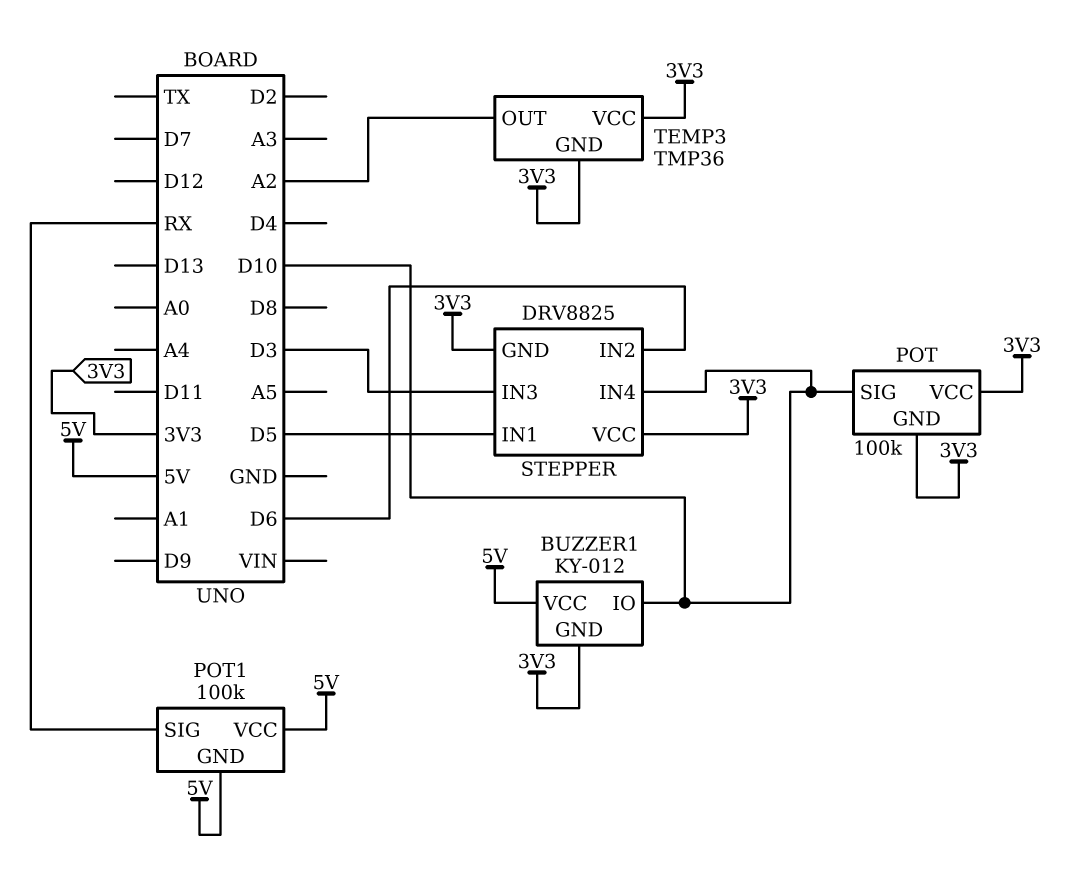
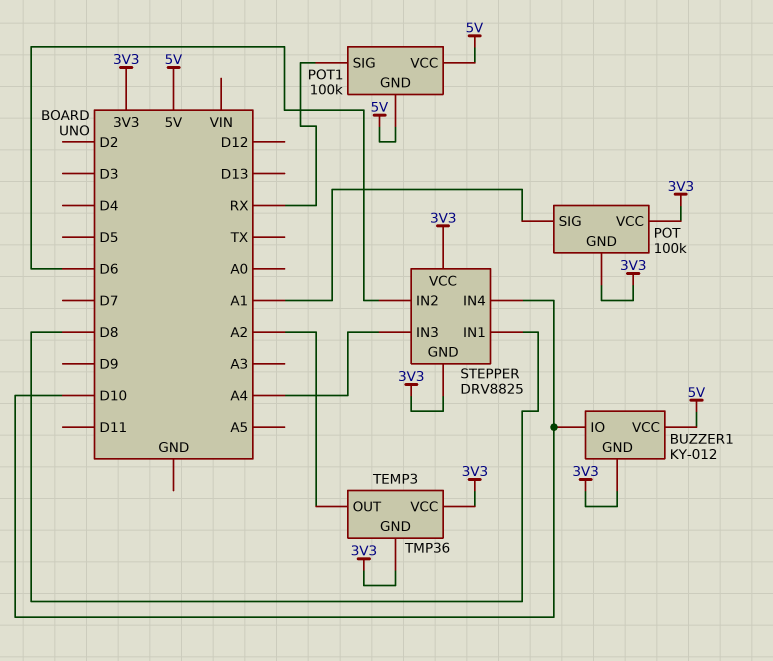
POT pin SIG: D10 -> A1
STEPPER pin IN1: D5 -> D8
STEPPER pin IN3: D3 -> A4

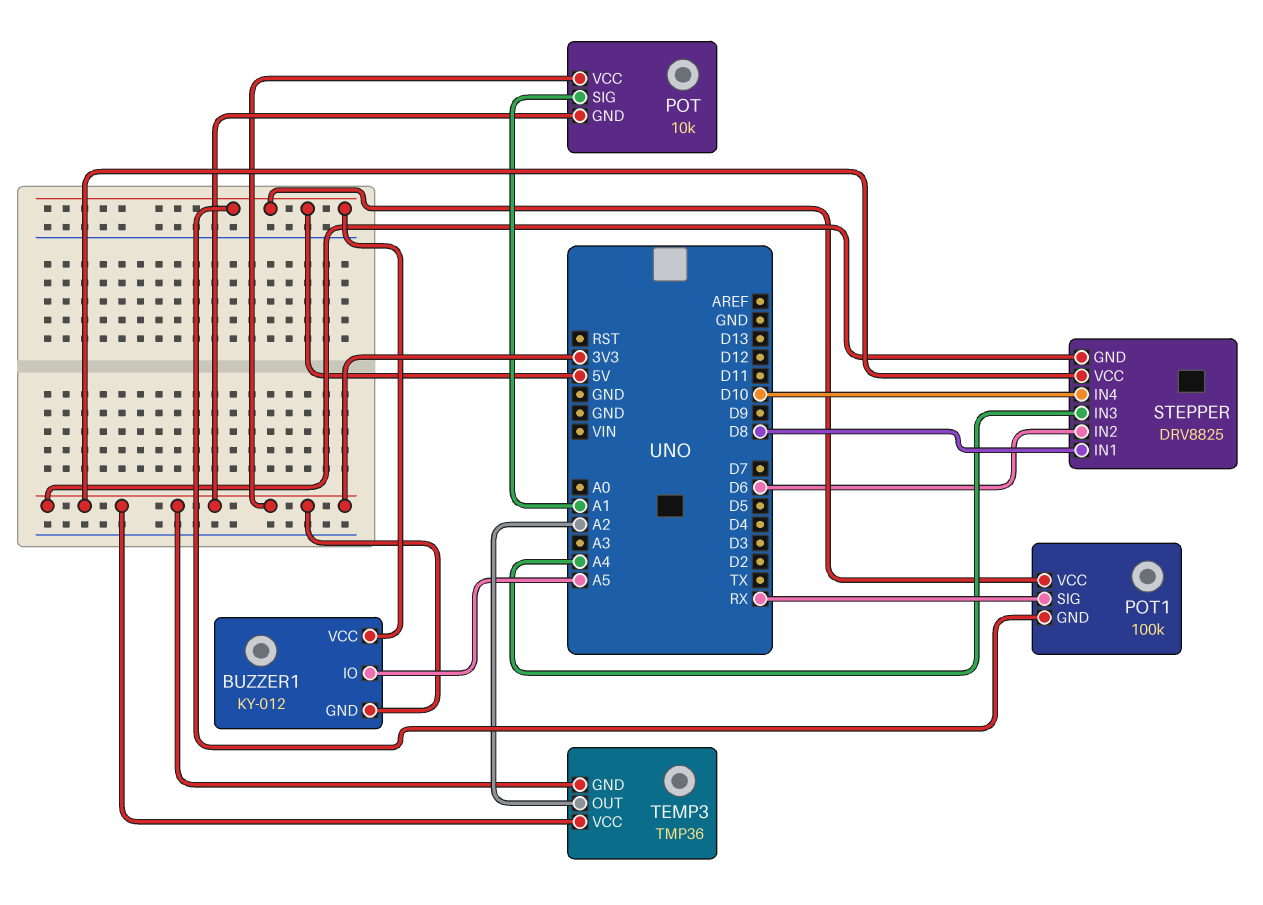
BUZZER1 pin IO: D10 -> A5
POT: 100k -> 10k

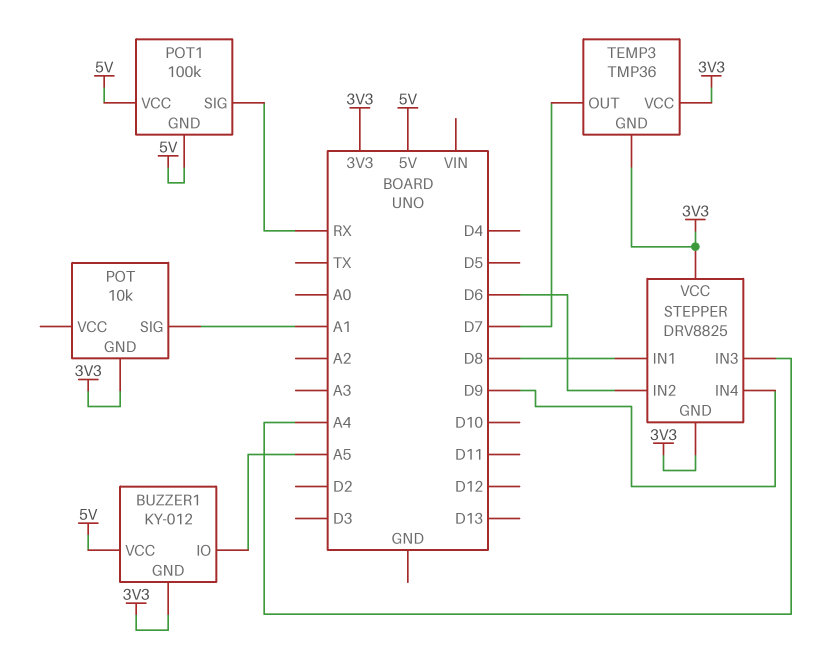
POT pin VCC: 3V3 -> none
STEPPER pin IN4: D10 -> D9
TEMP3 pin OUT: A2 -> D7

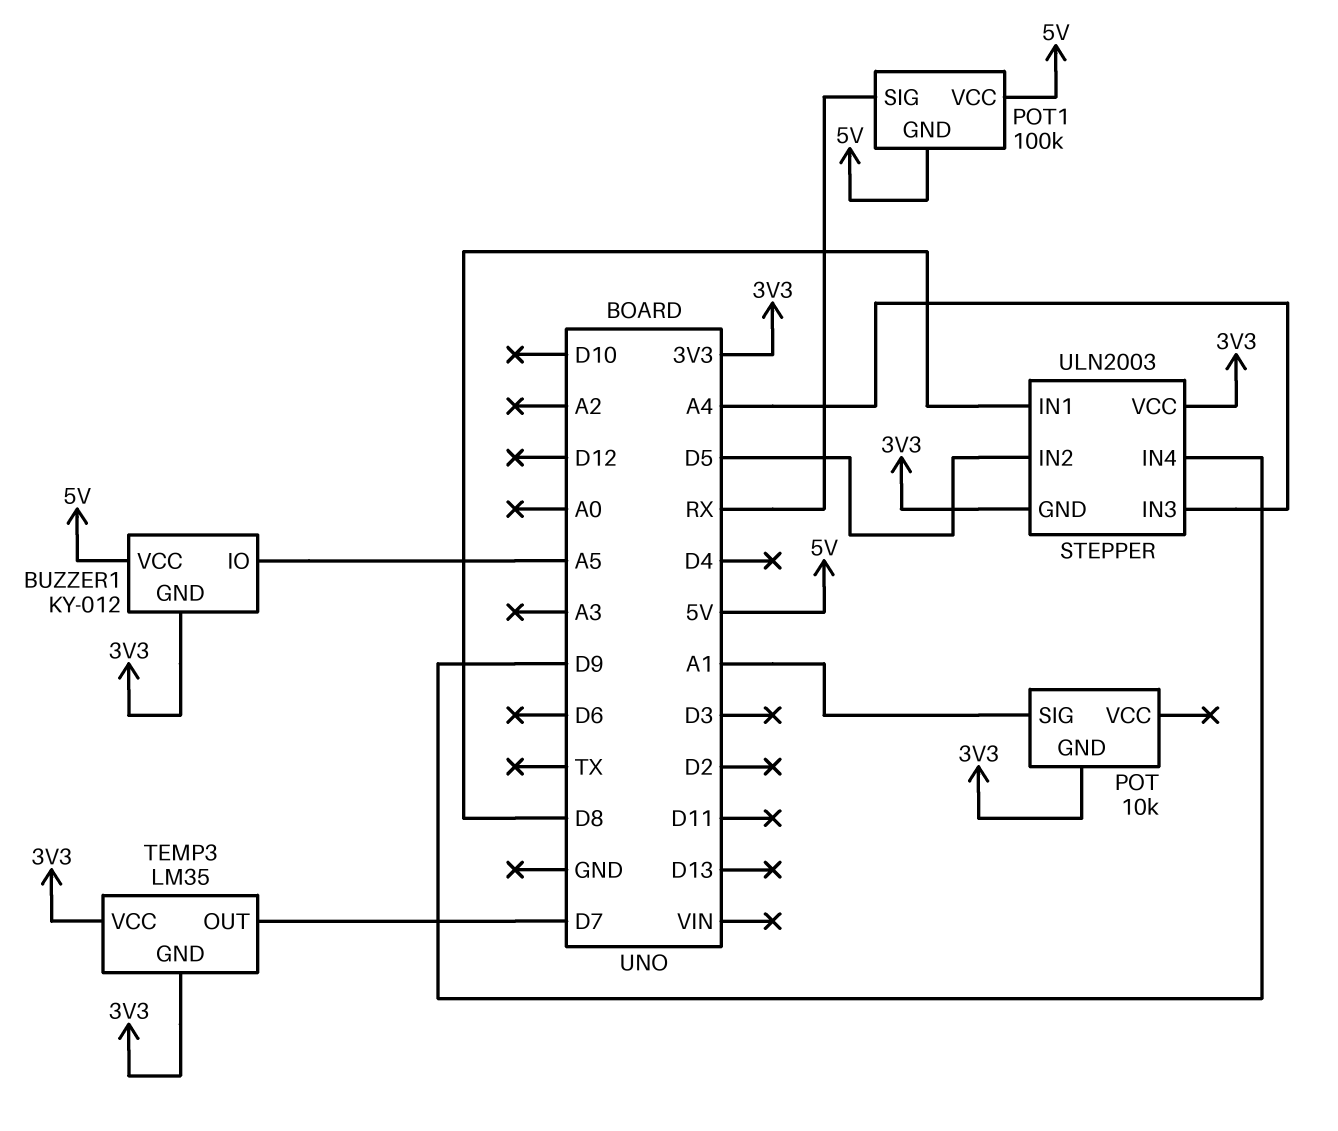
STEPPER: DRV8825 -> ULN2003
STEPPER pin IN2: D6 -> D5
TEMP3: TMP36 -> LM35

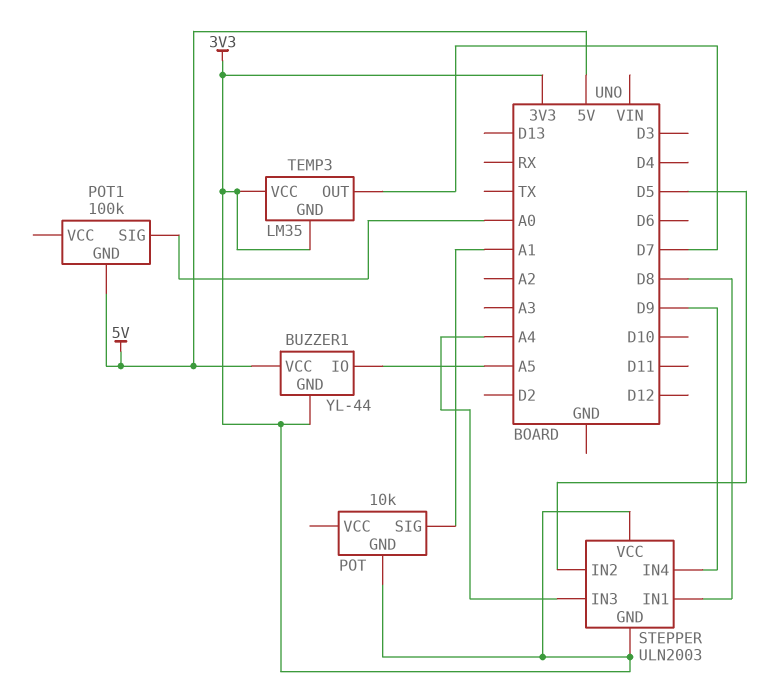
BUZZER1: KY-012 -> YL-44
POT1 pin SIG: RX -> A0
POT1 pin VCC: 5V -> none

